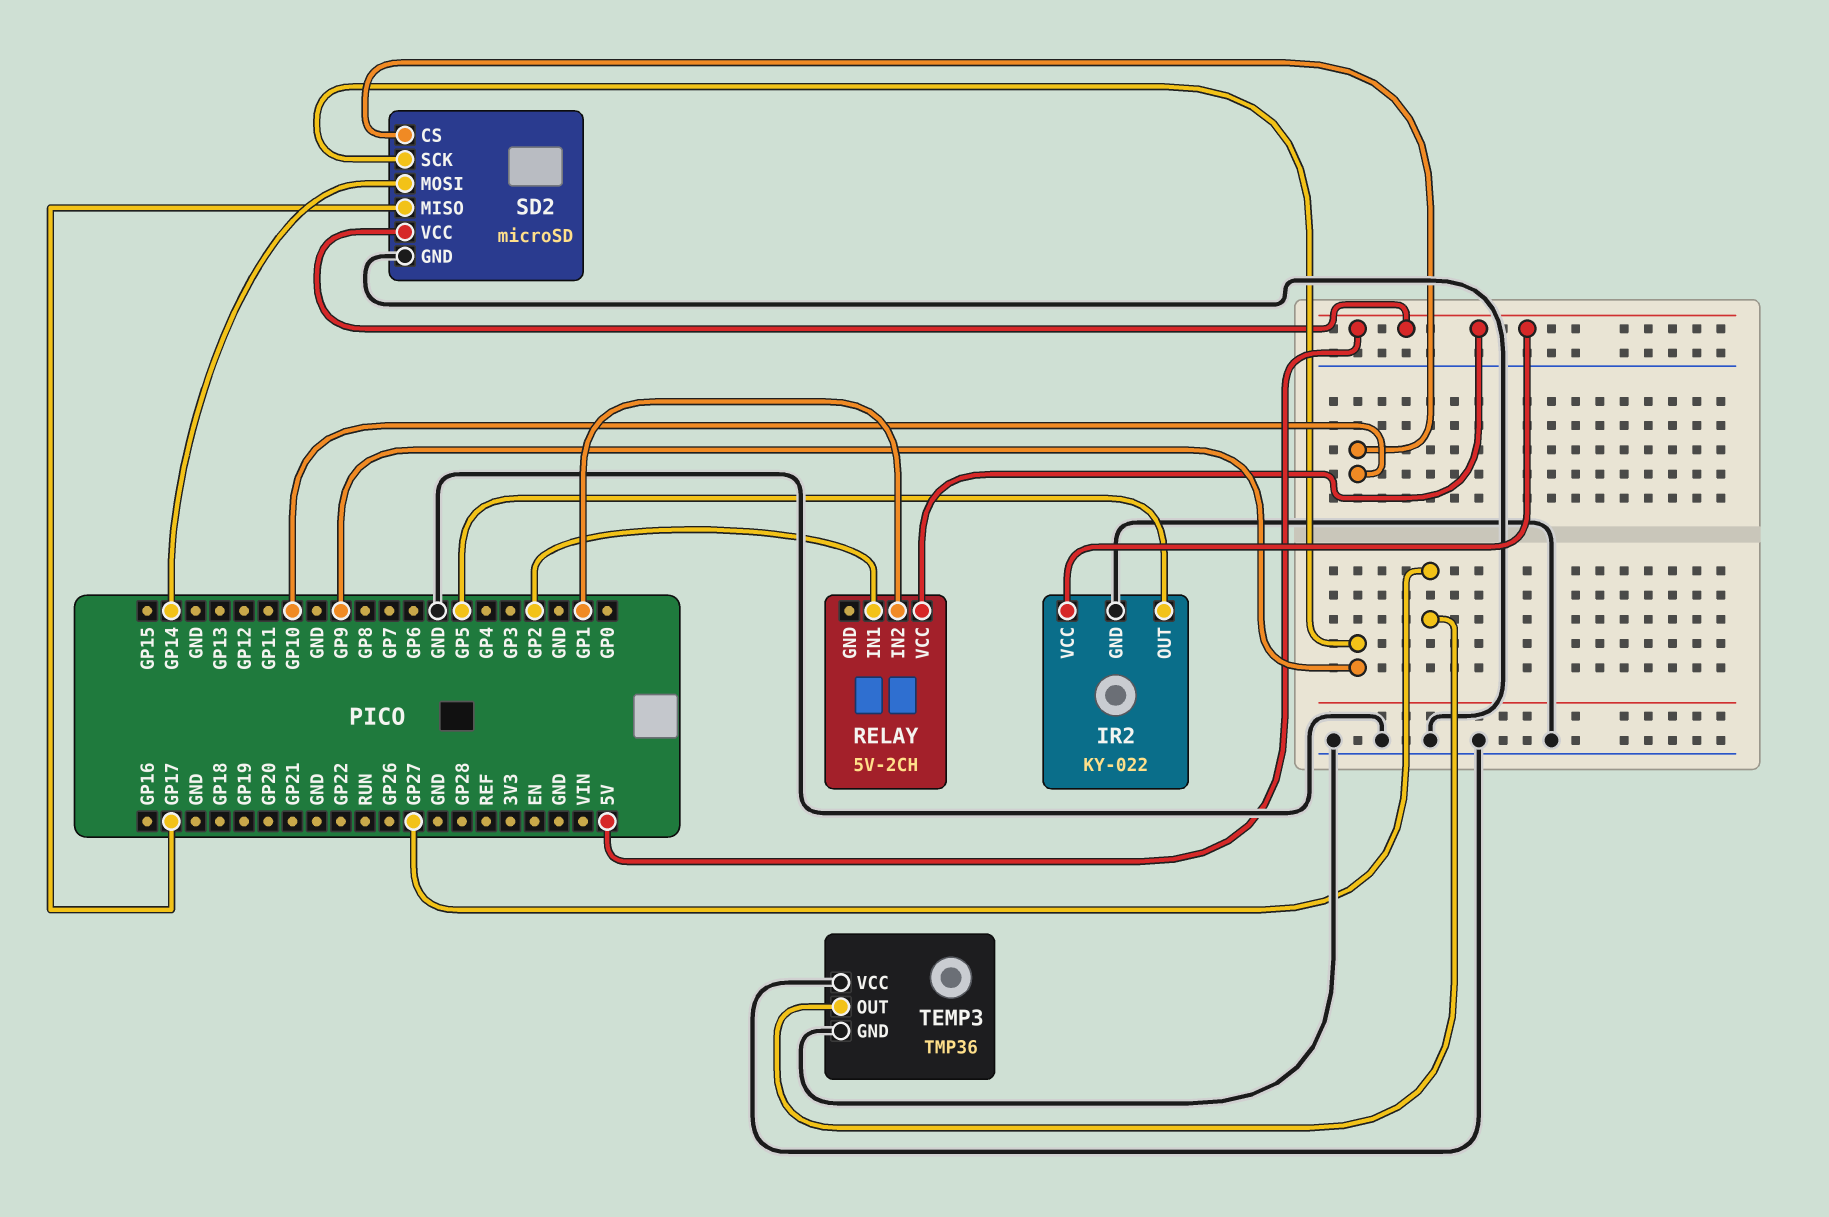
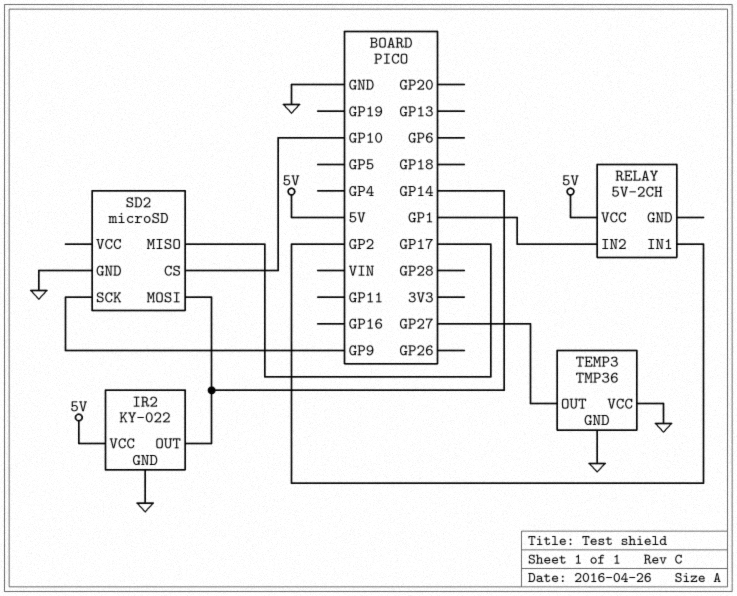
IR2 pin OUT: GP5 -> GP14
SD2 pin VCC: 5V -> none

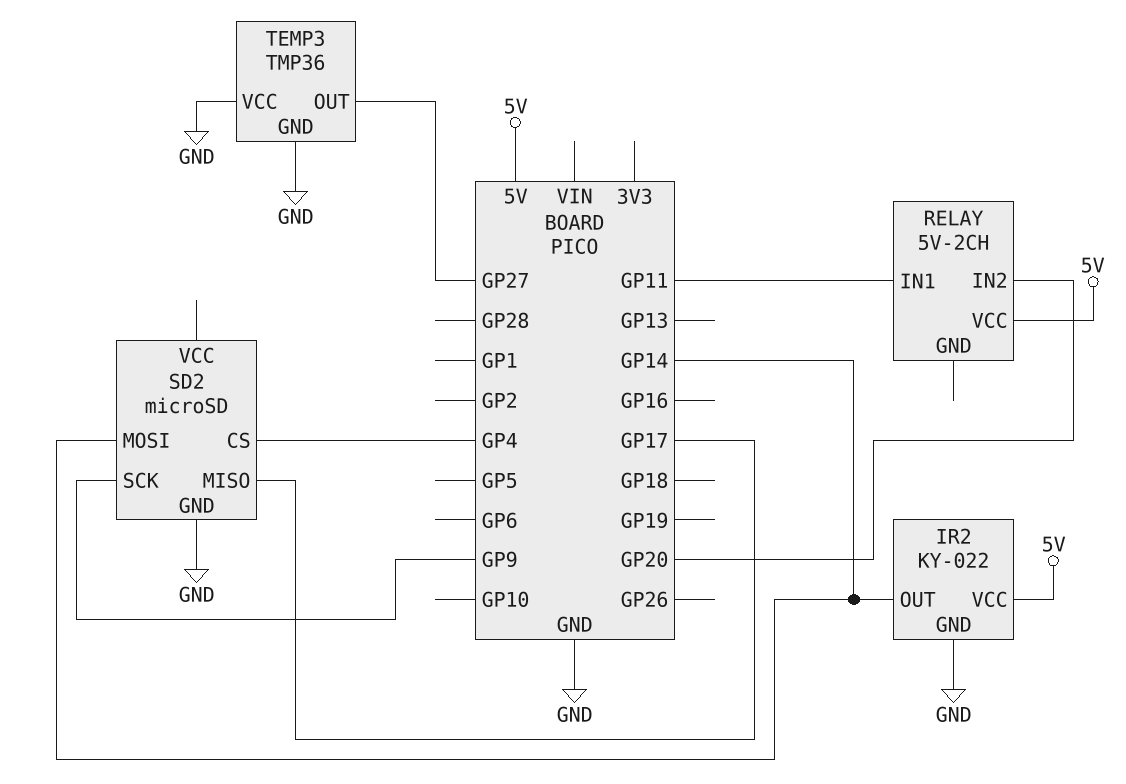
RELAY pin IN1: GP2 -> GP11
RELAY pin IN2: GP1 -> GP20
SD2 pin CS: GP10 -> GP4

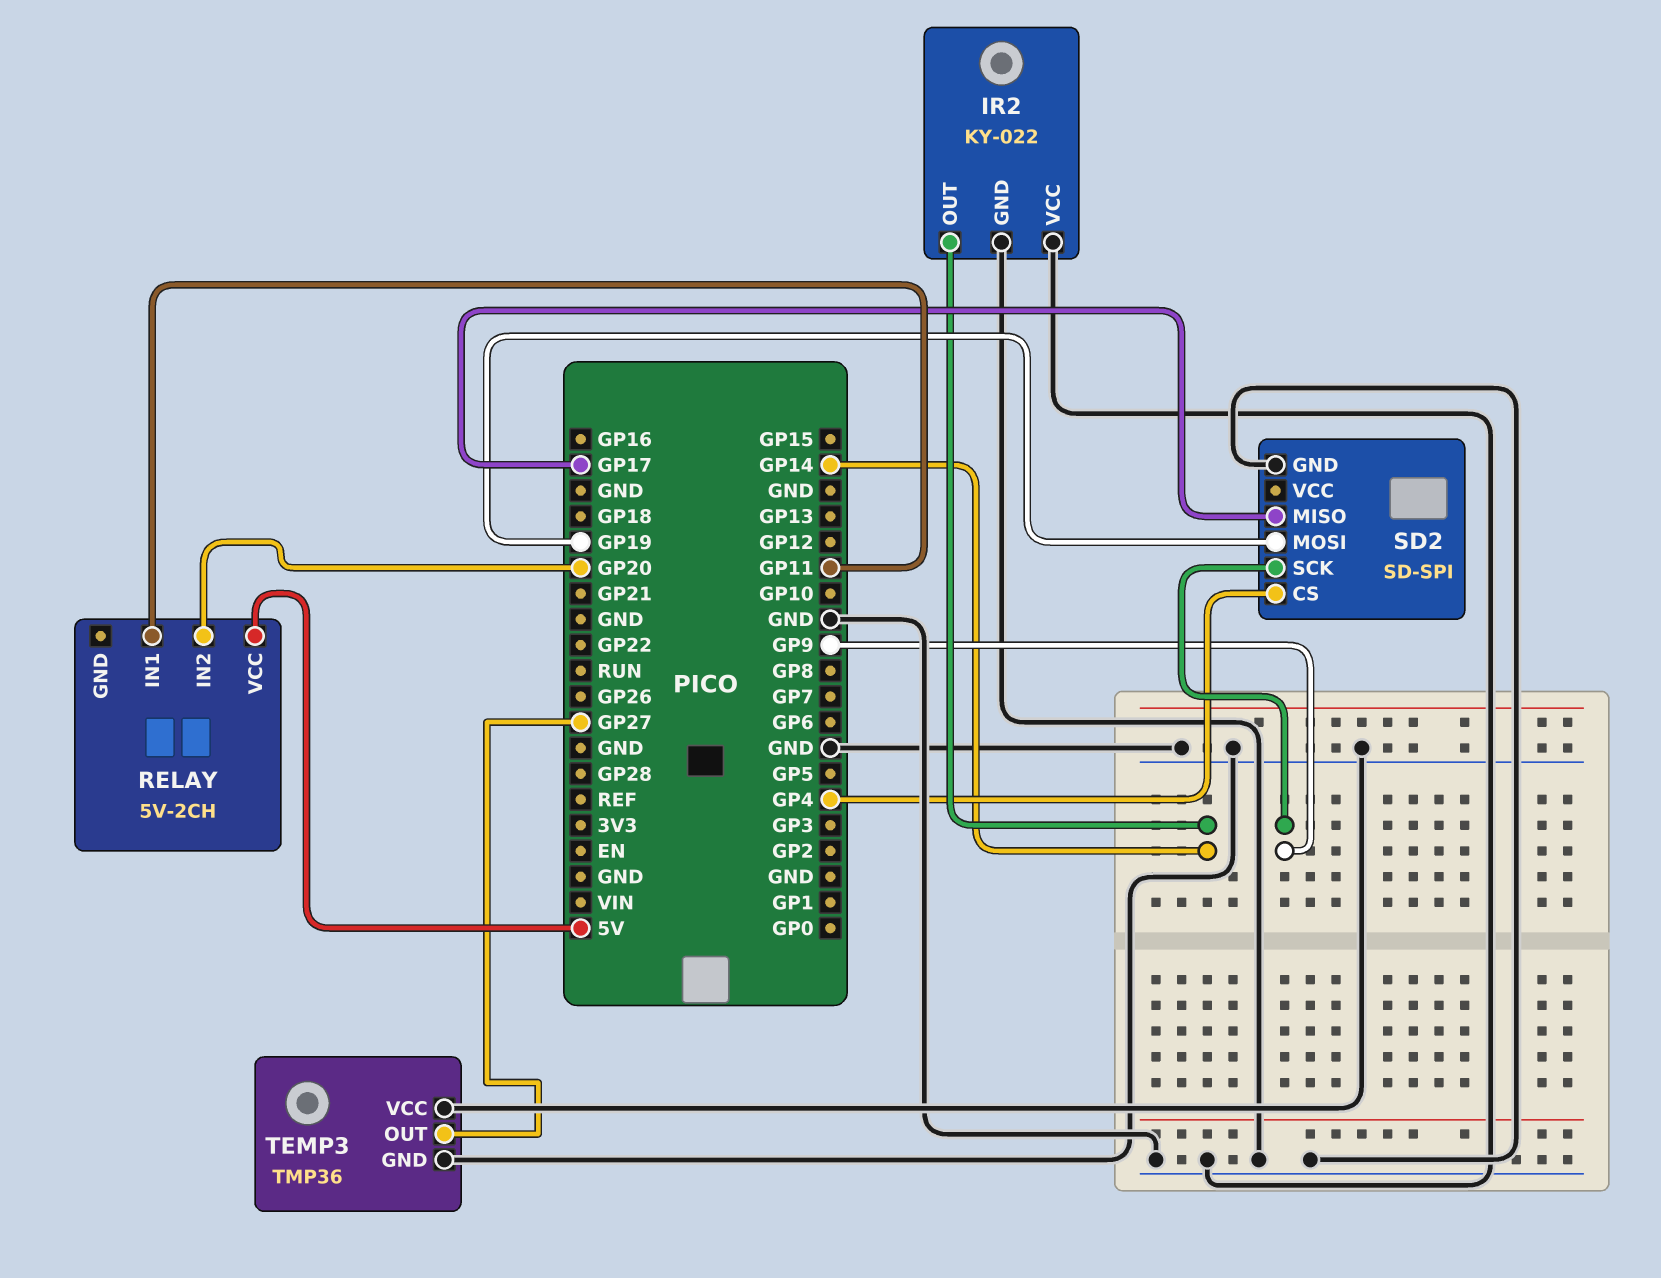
IR2 pin VCC: 5V -> GND
SD2: microSD -> SD-SPI
SD2 pin MOSI: GP14 -> GP19

